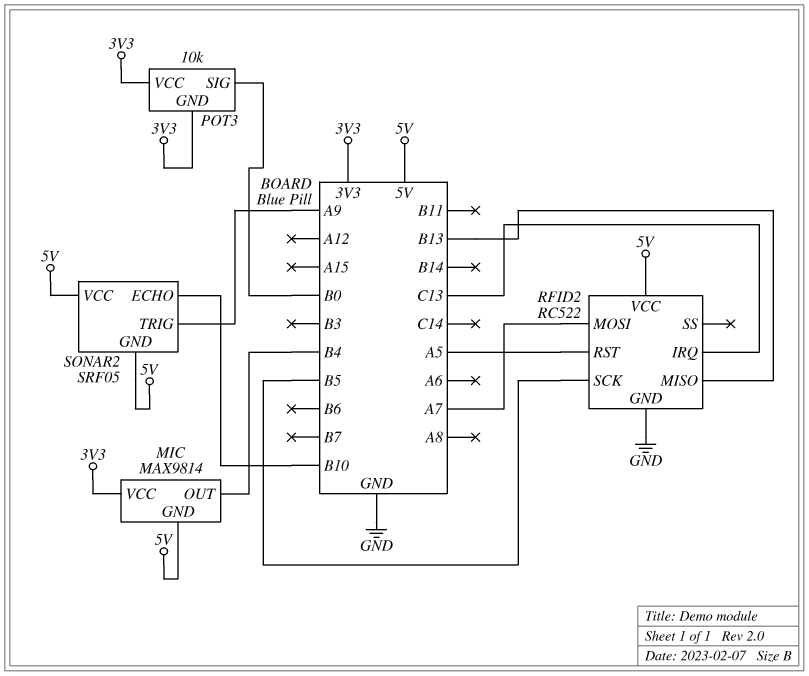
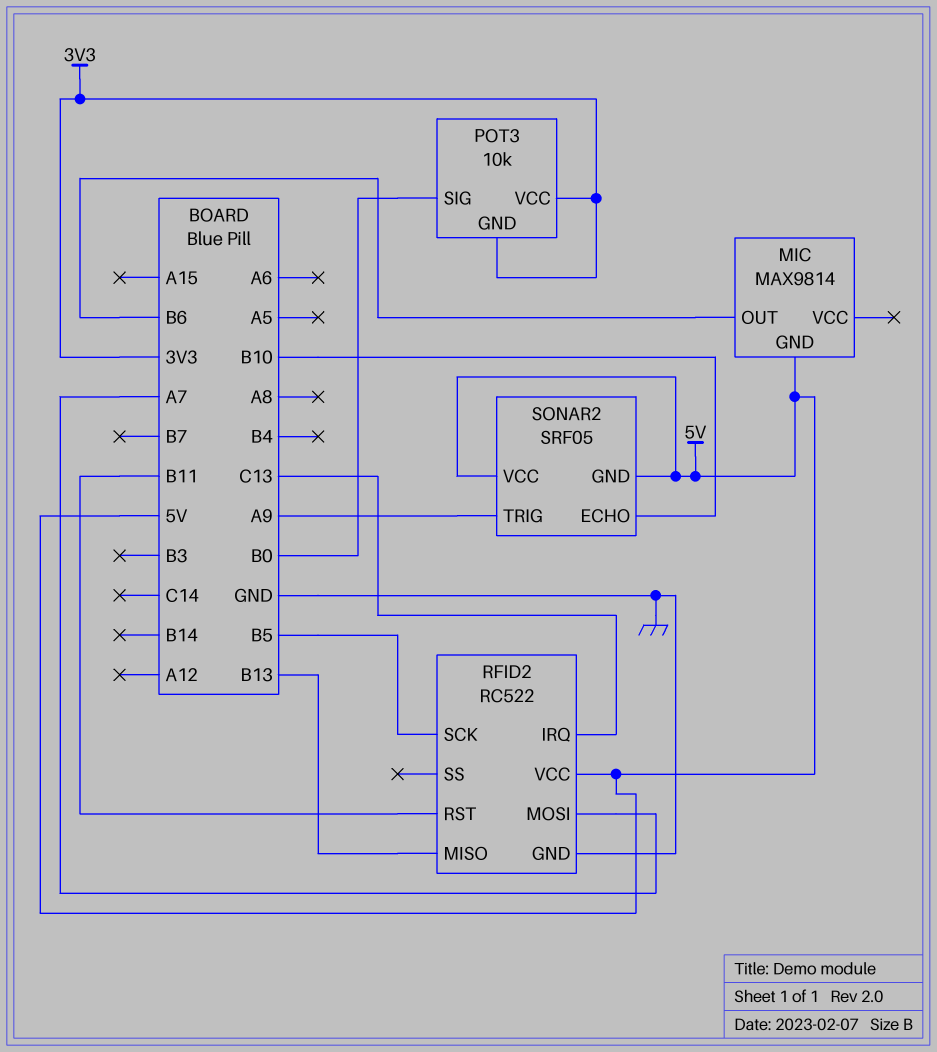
MIC pin OUT: B4 -> B6
MIC pin VCC: 3V3 -> none
RFID2 pin RST: A5 -> B11

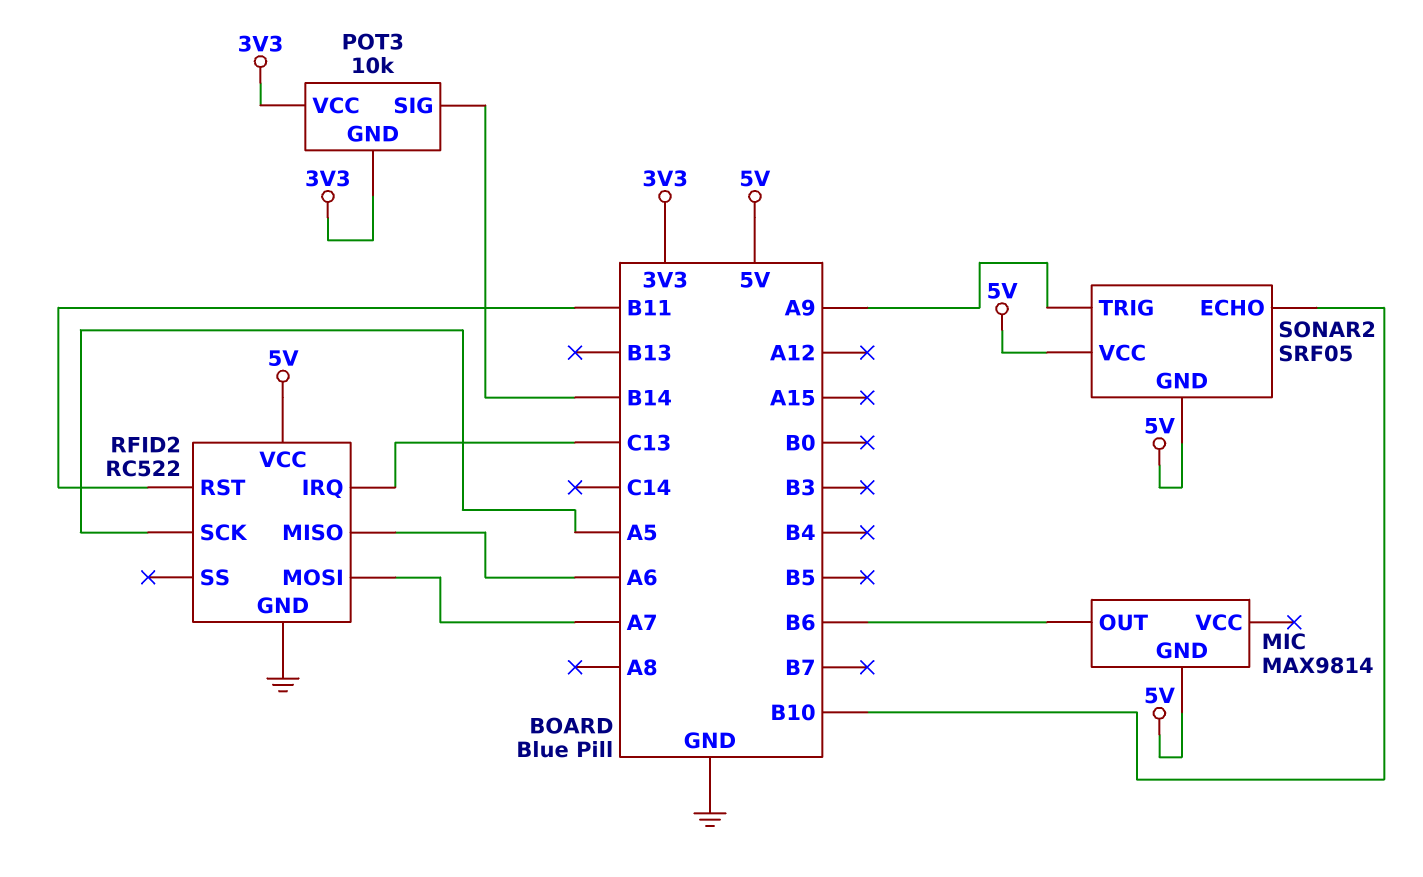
POT3 pin SIG: B0 -> B14
RFID2 pin MISO: B13 -> A6
RFID2 pin SCK: B5 -> A5

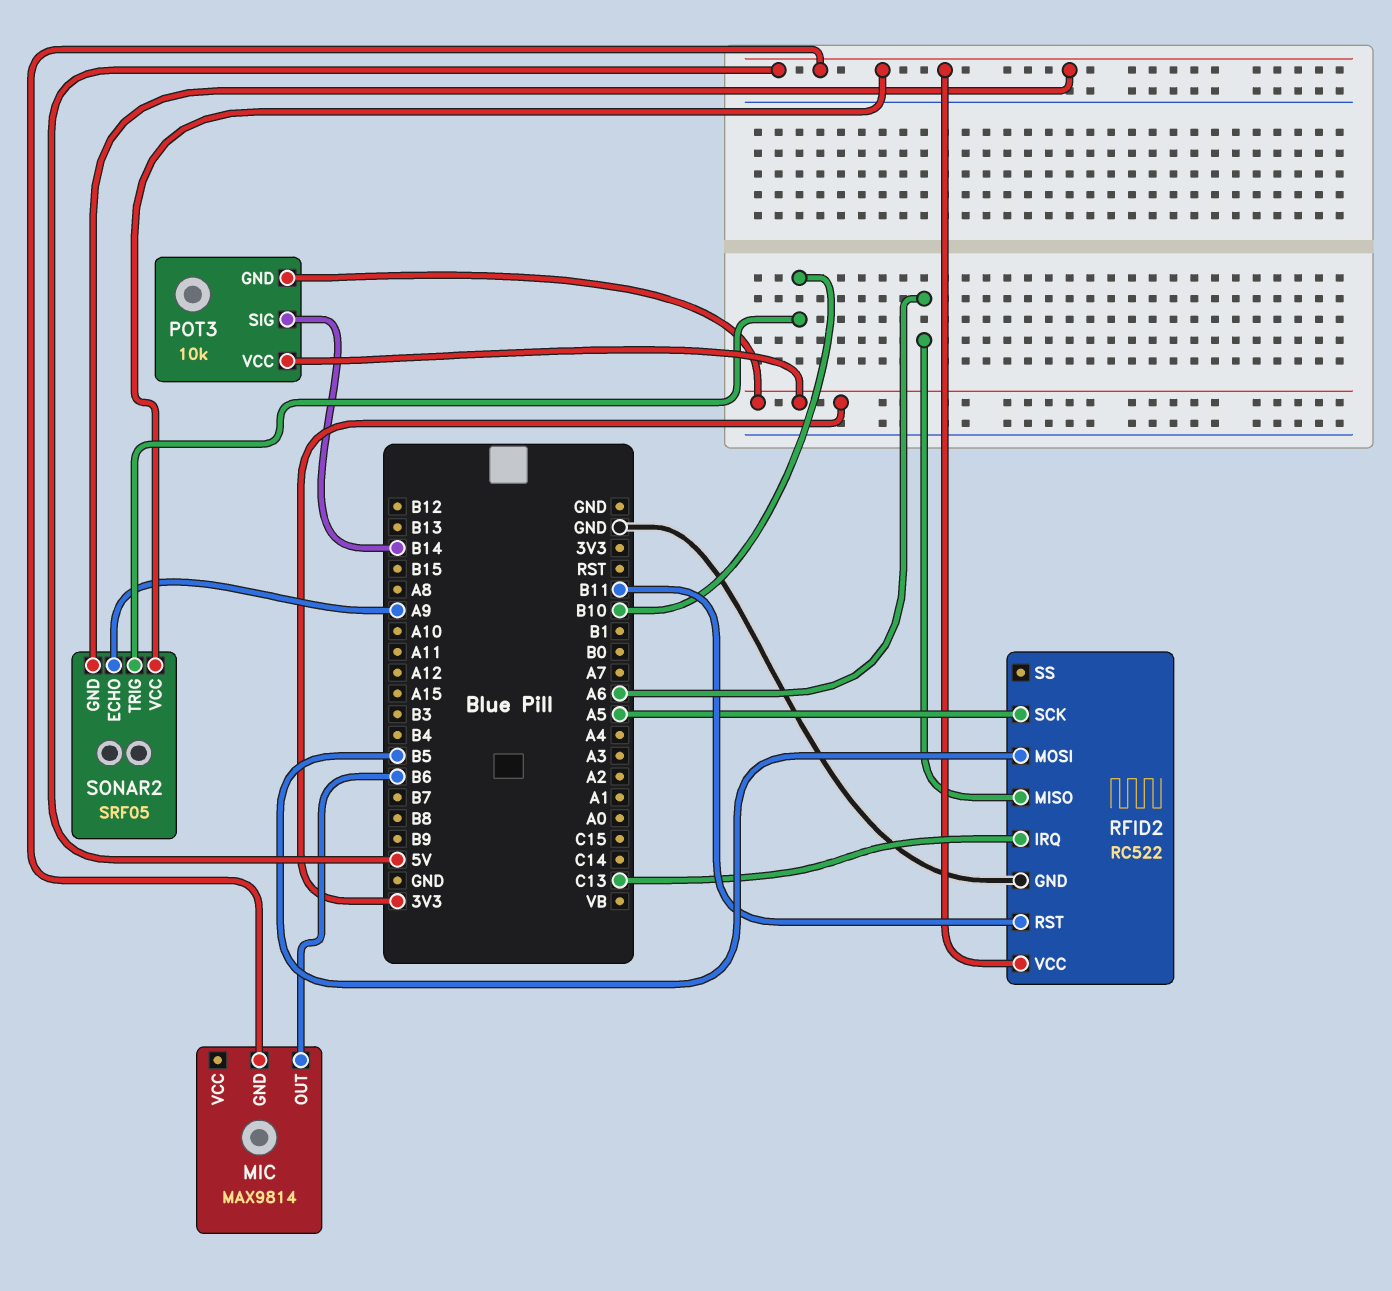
RFID2 pin MOSI: A7 -> B5
SONAR2 pin ECHO: B10 -> A9
SONAR2 pin TRIG: A9 -> B10

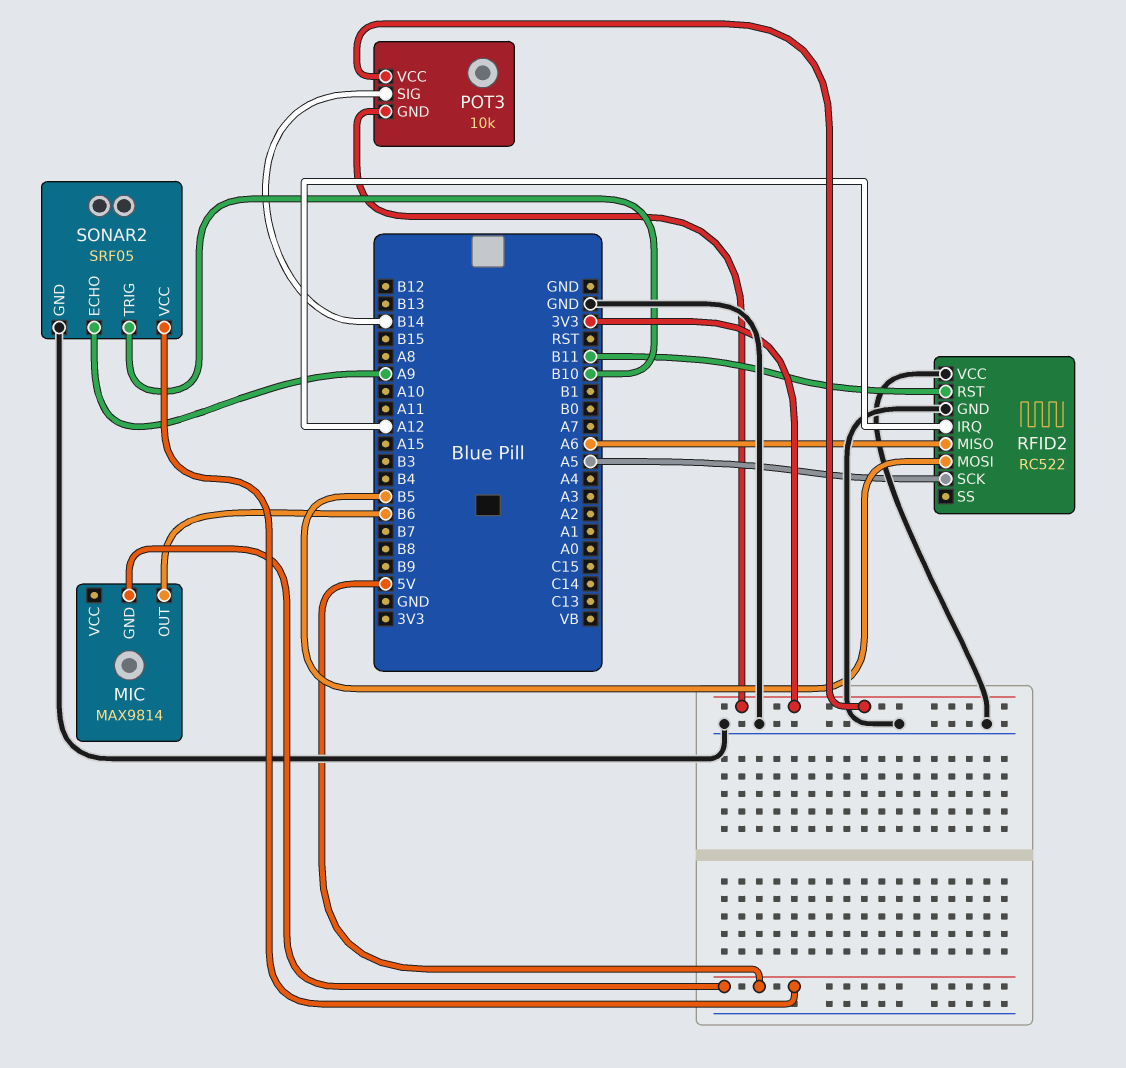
RFID2 pin IRQ: C13 -> A12
RFID2 pin VCC: 5V -> GND
SONAR2 pin GND: 5V -> GND

